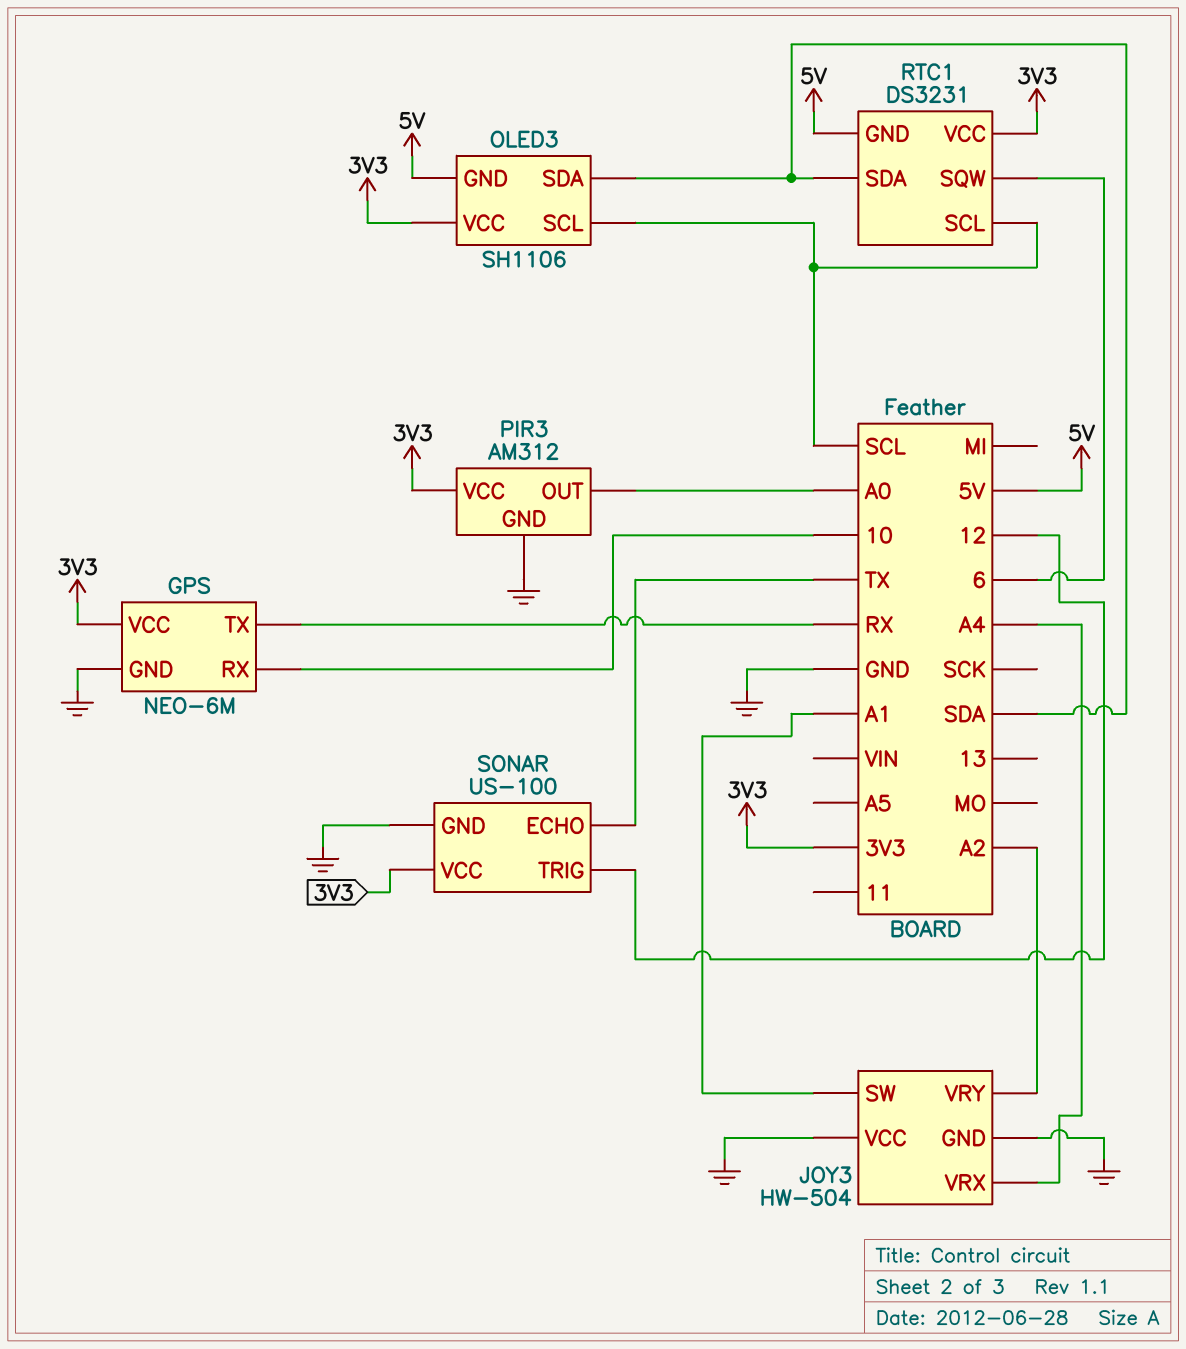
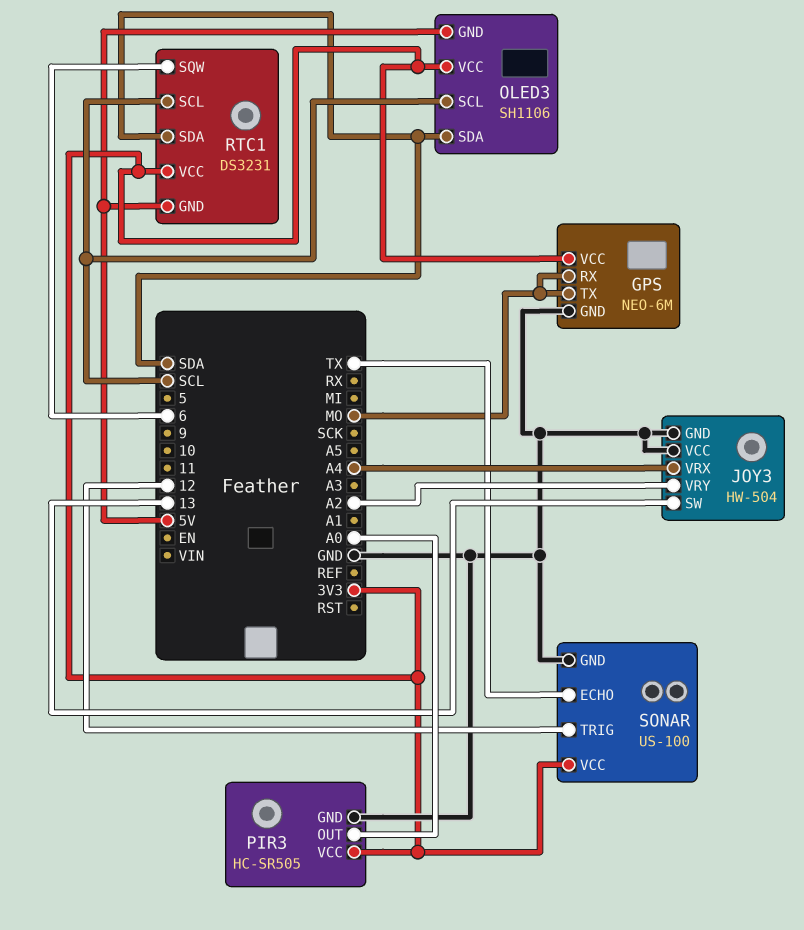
GPS pin RX: 10 -> MO
GPS pin TX: RX -> MO
JOY3 pin SW: A1 -> 13
PIR3: AM312 -> HC-SR505

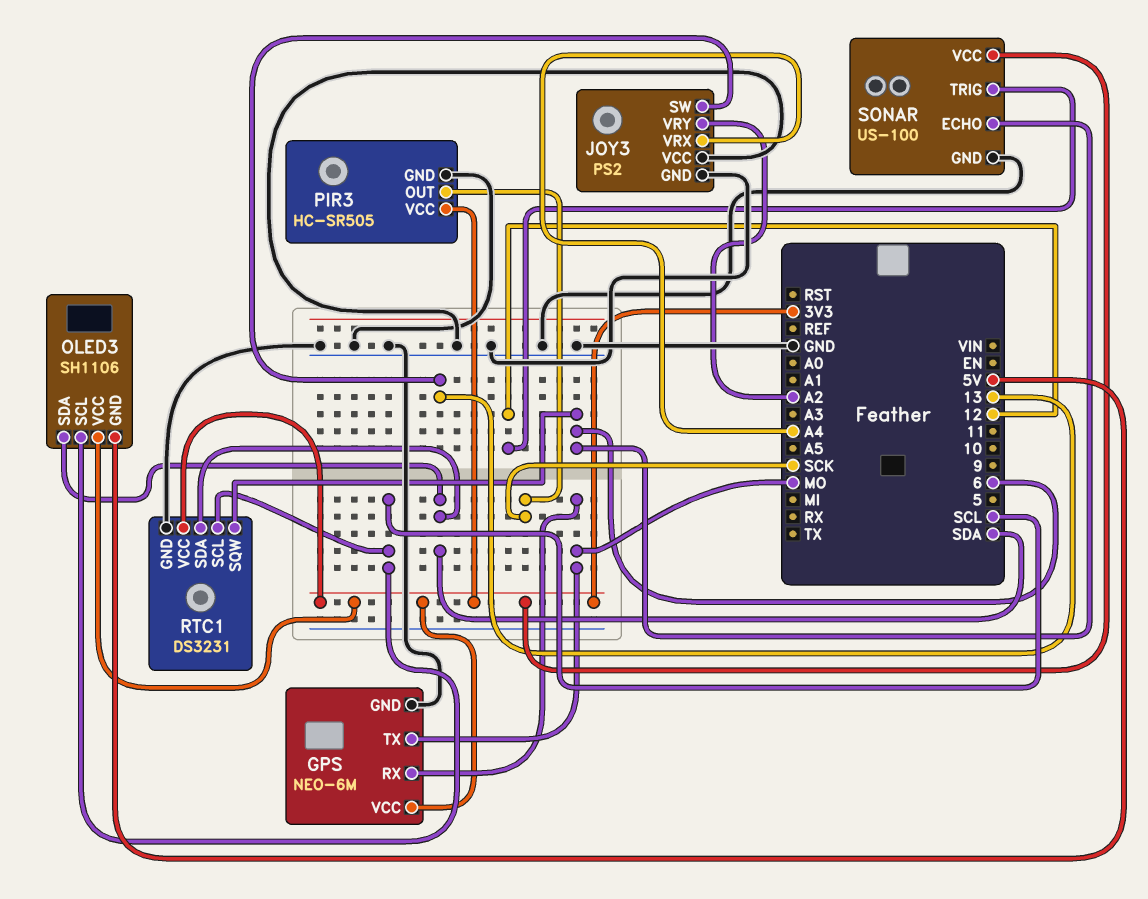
JOY3: HW-504 -> PS2
PIR3 pin OUT: A0 -> SCK
RTC1 pin GND: 5V -> GND
SONAR pin ECHO: TX -> 6

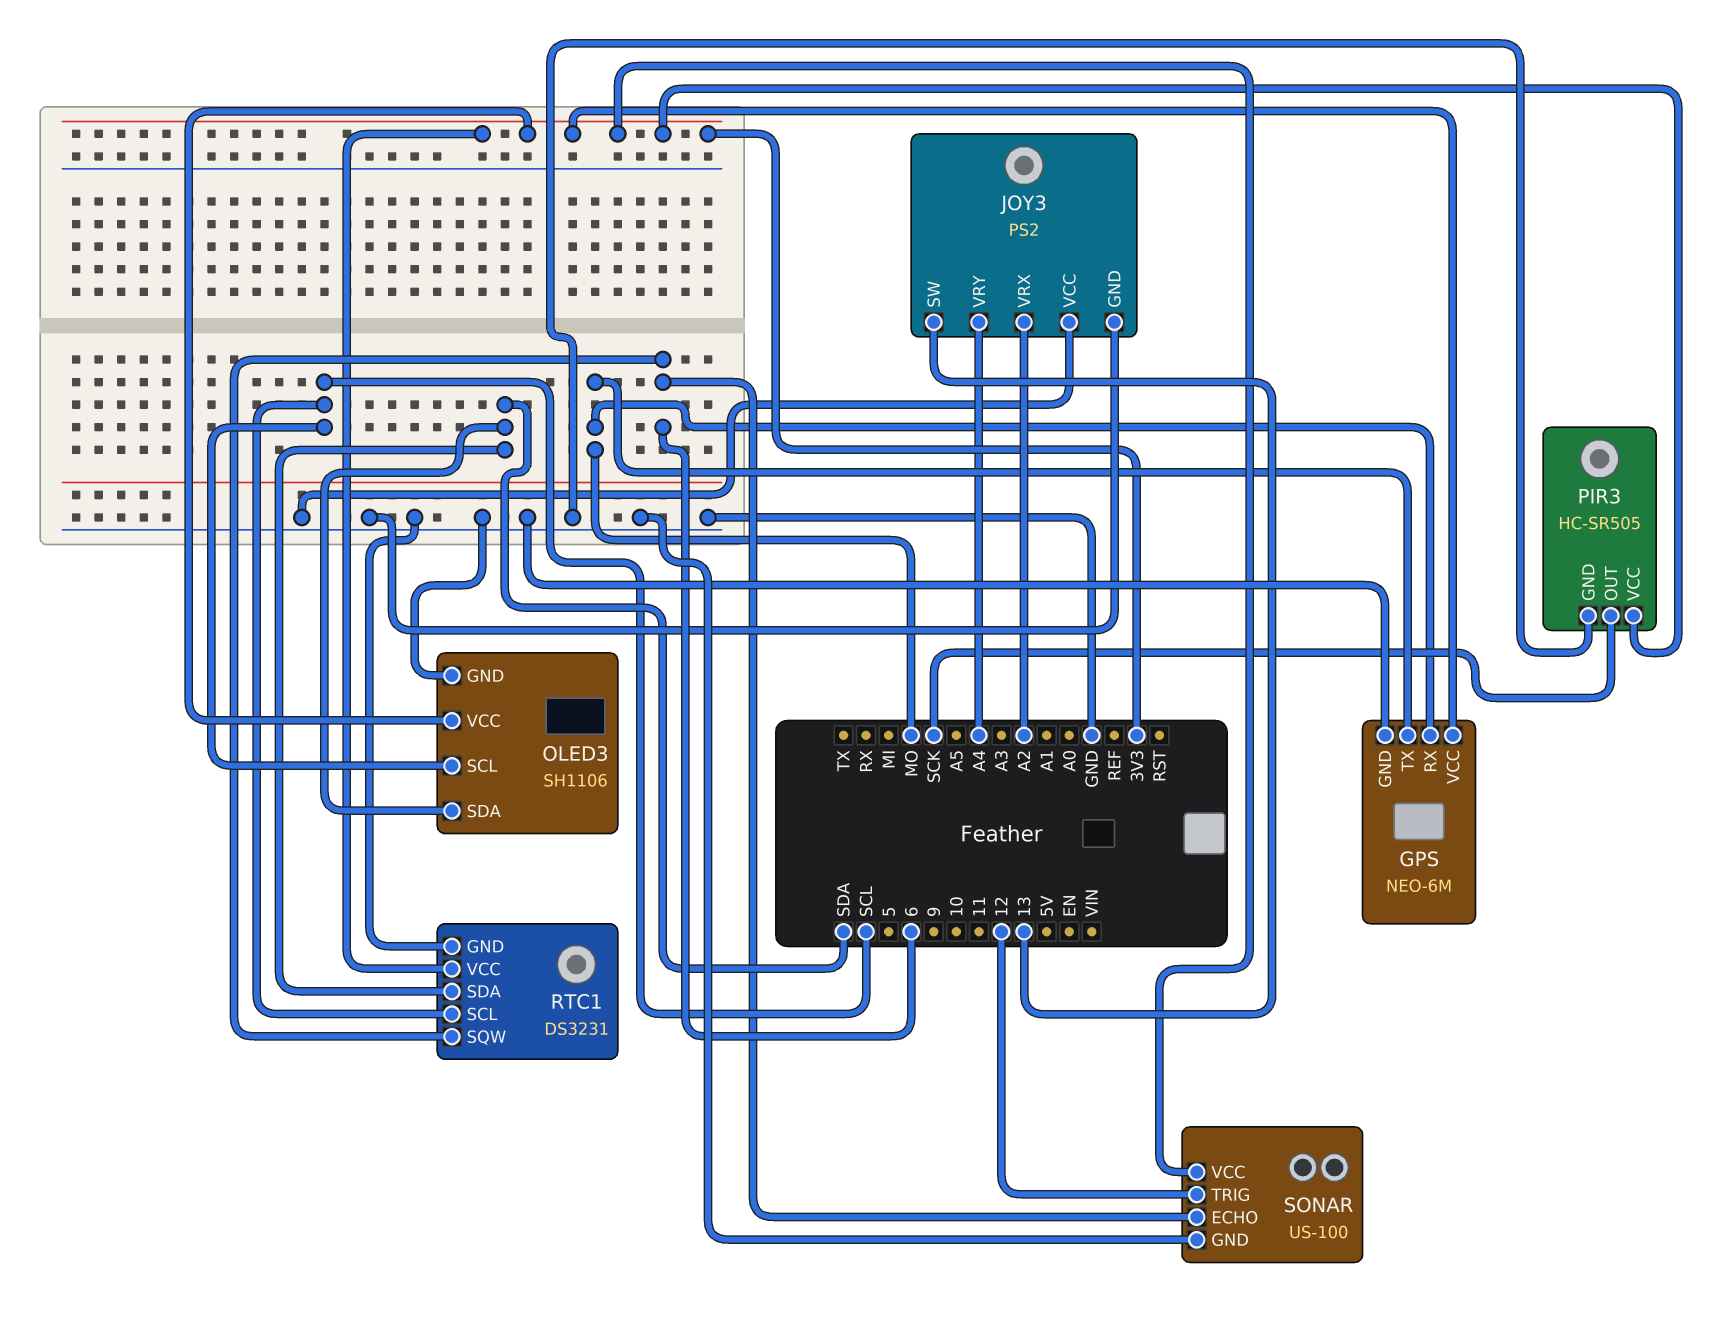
JOY3 pin VRX: A4 -> A2
JOY3 pin VRY: A2 -> A4
OLED3 pin GND: 5V -> GND

